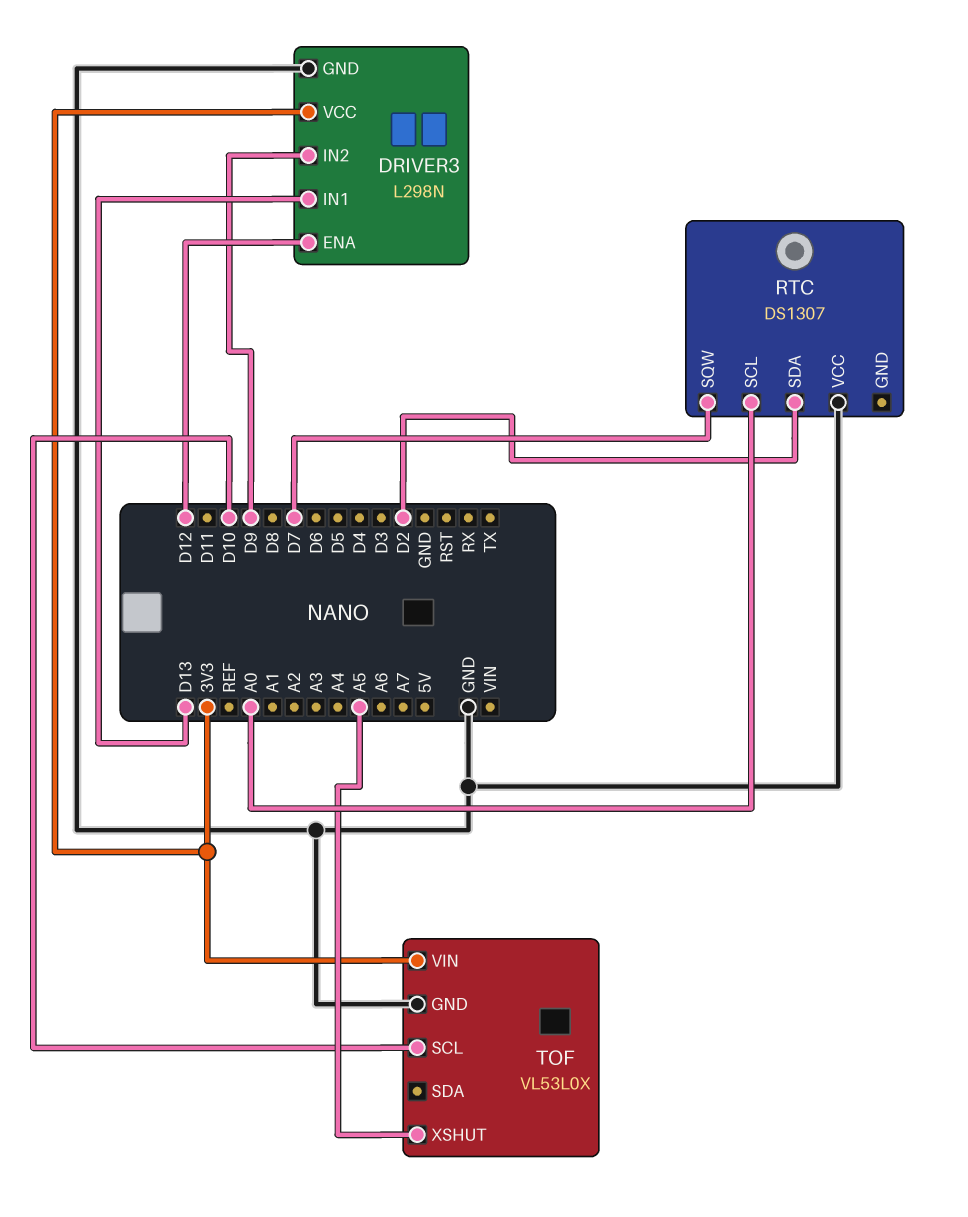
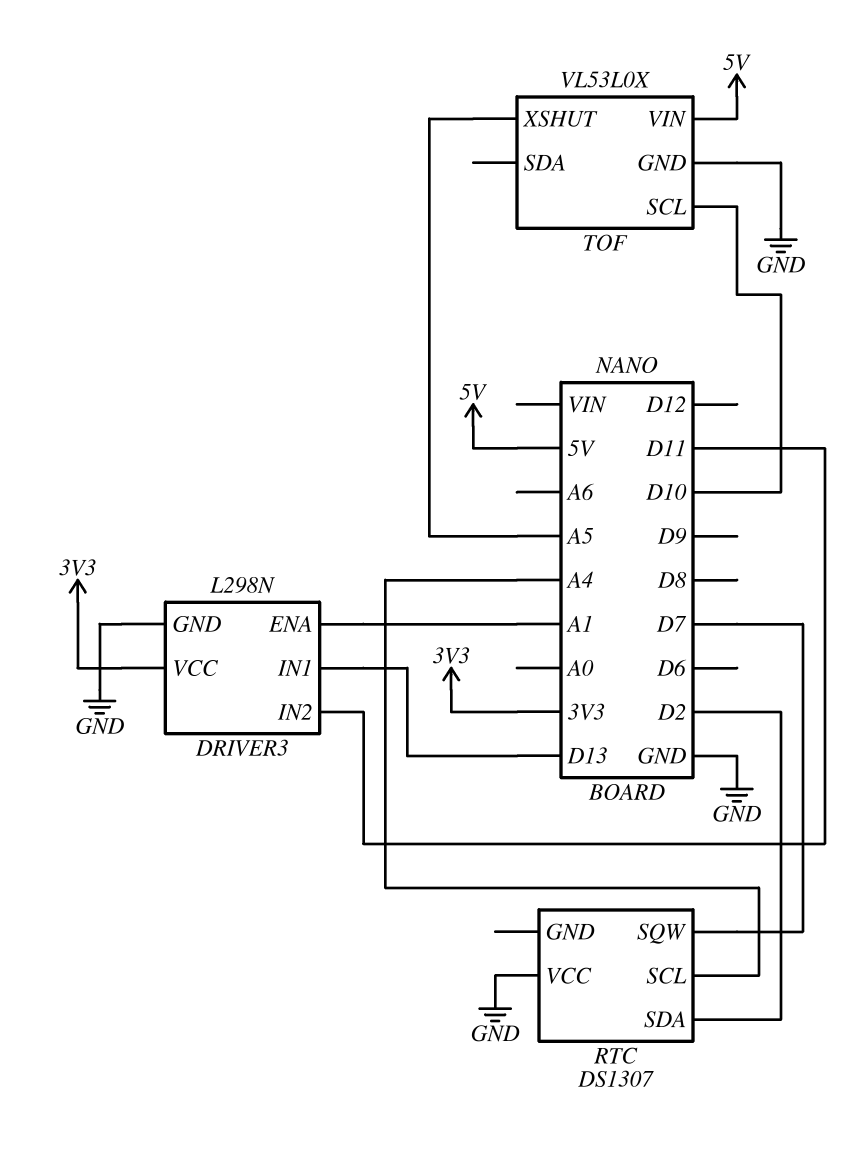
DRIVER3 pin ENA: D12 -> A1
DRIVER3 pin IN2: D9 -> D11
RTC pin SCL: A0 -> A4
TOF pin VIN: 3V3 -> 5V

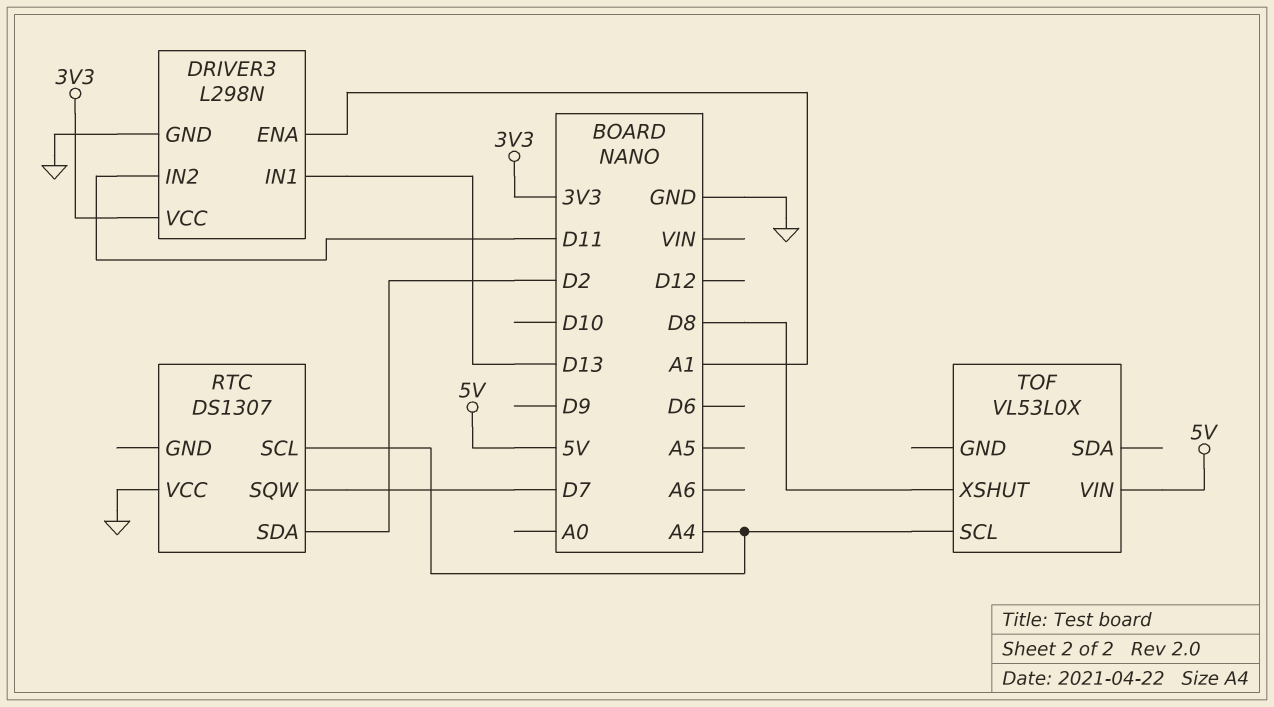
TOF pin GND: GND -> none
TOF pin SCL: D10 -> A4
TOF pin XSHUT: A5 -> D8

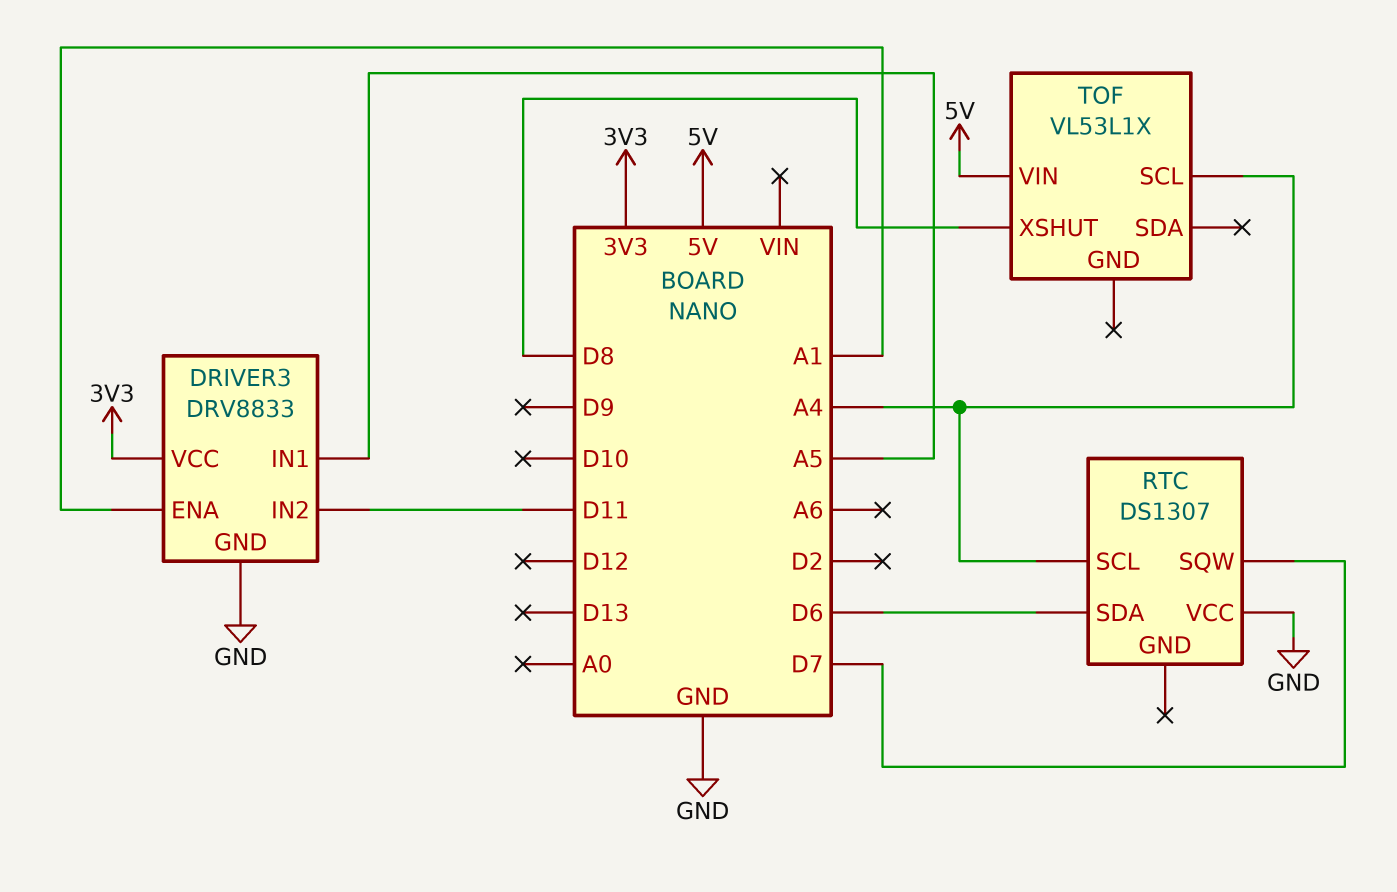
DRIVER3: L298N -> DRV8833
DRIVER3 pin IN1: D13 -> A5
RTC pin SDA: D2 -> D6
TOF: VL53L0X -> VL53L1X

